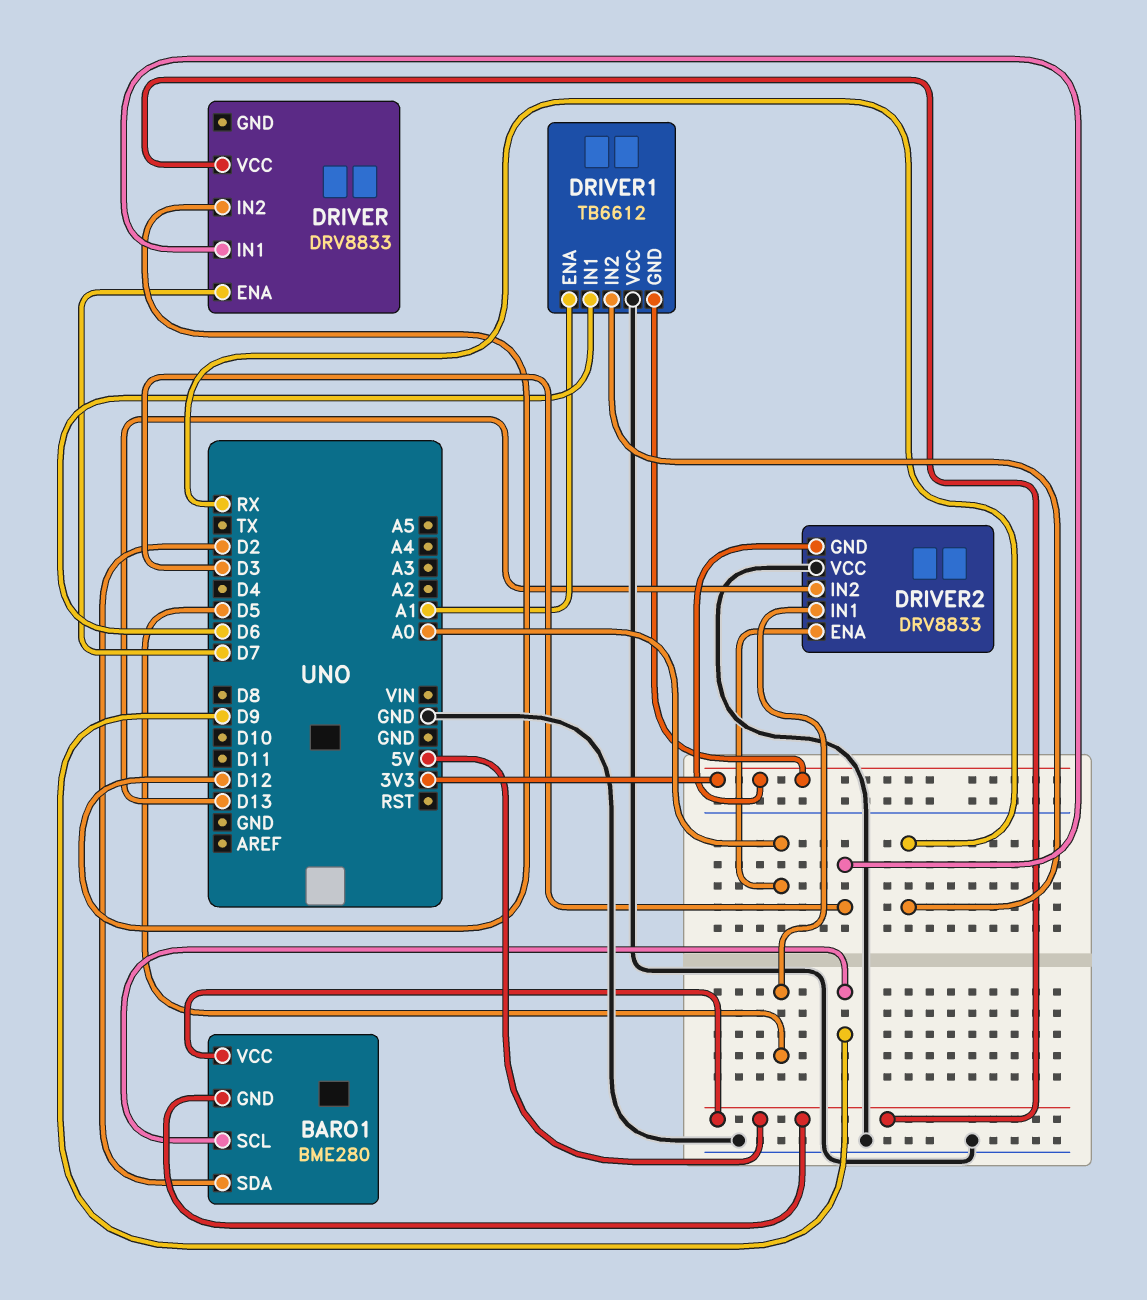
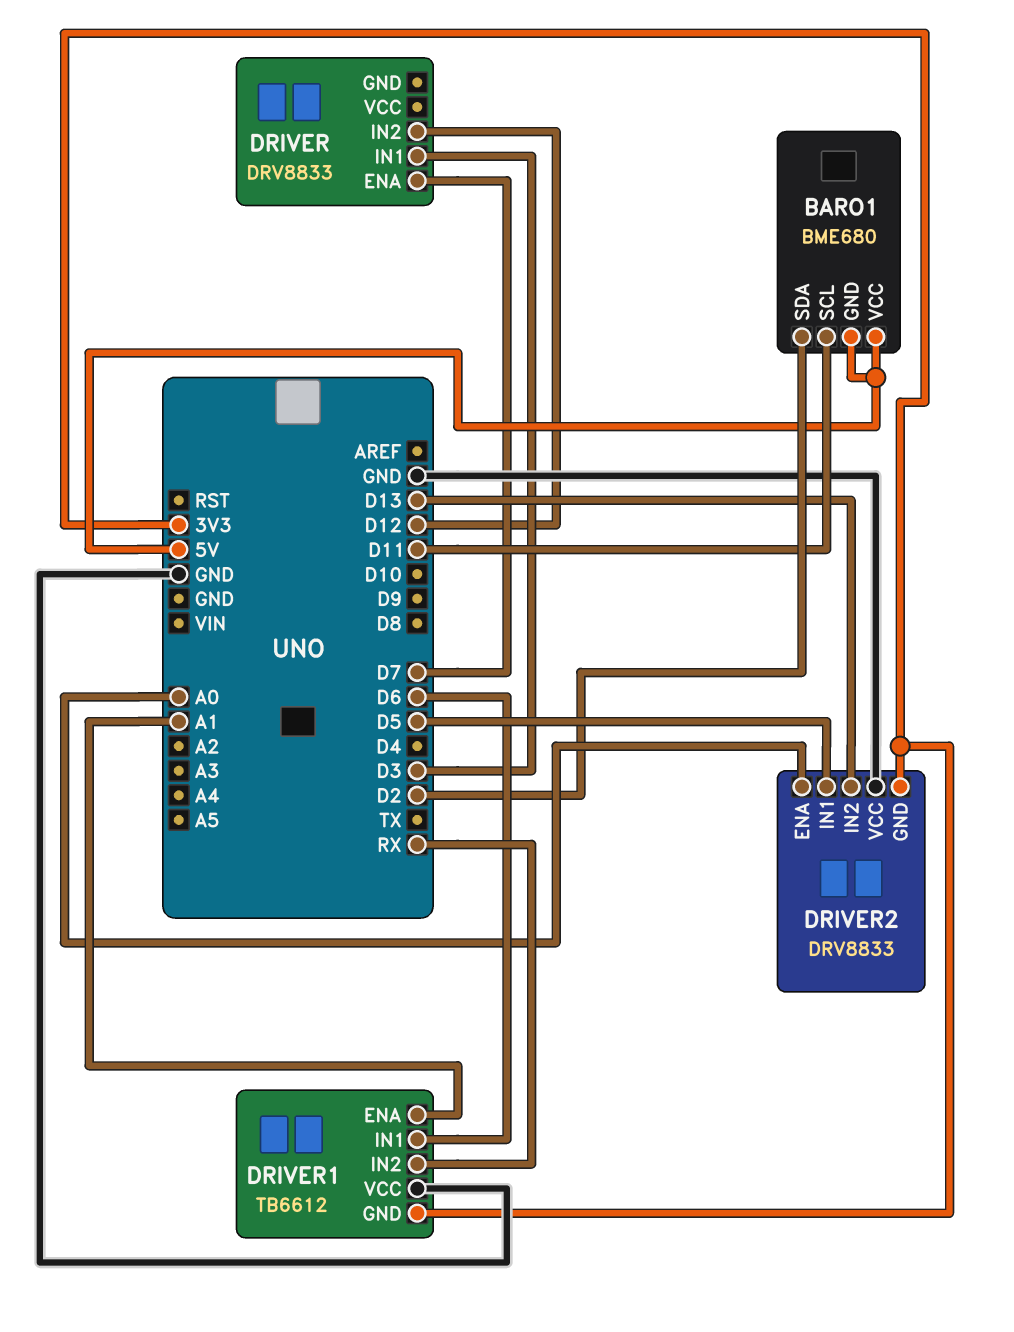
BARO1: BME280 -> BME680
BARO1 pin SCL: D9 -> D11
DRIVER pin VCC: 5V -> none

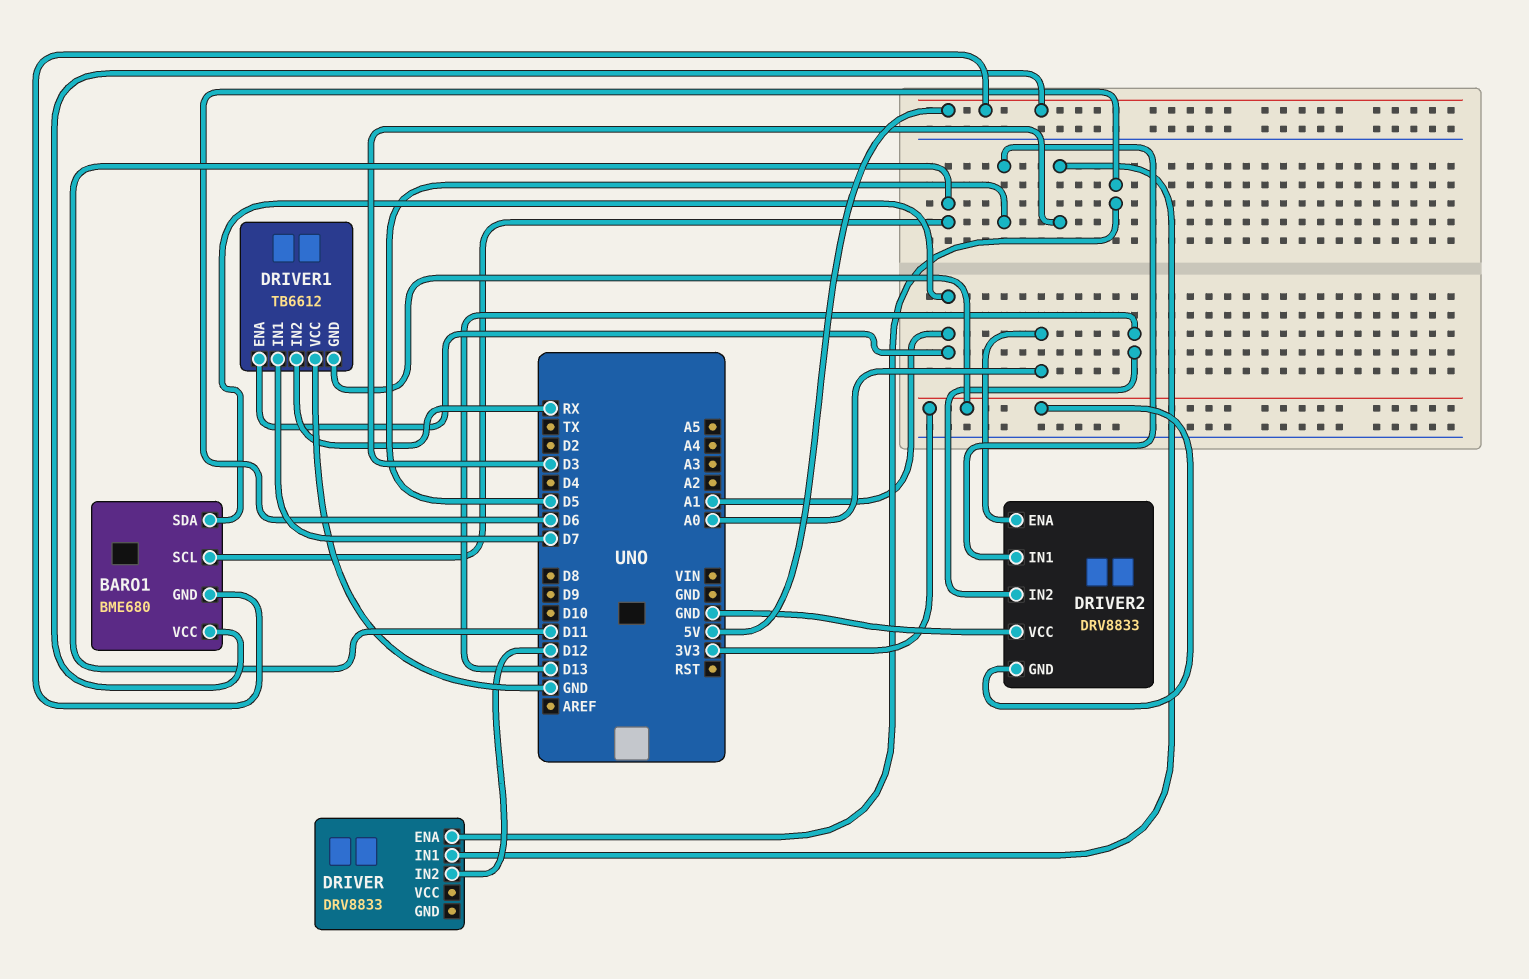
BARO1 pin SDA: D2 -> A1
DRIVER pin ENA: D7 -> D6
DRIVER1 pin IN1: D6 -> D7

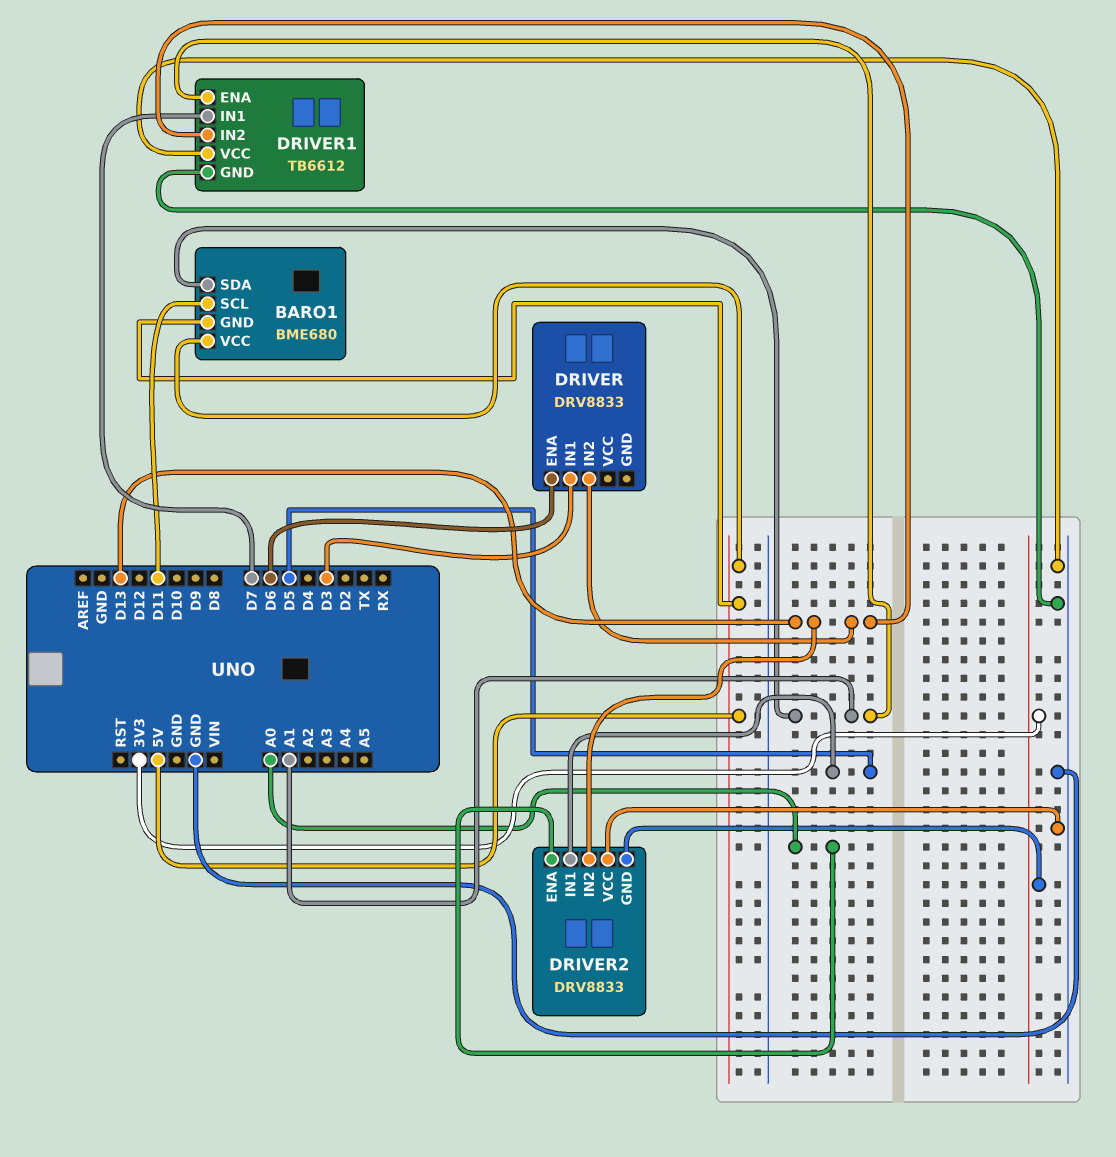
DRIVER pin IN2: D12 -> D13
DRIVER1 pin GND: 3V3 -> GND
DRIVER1 pin IN2: RX -> D13

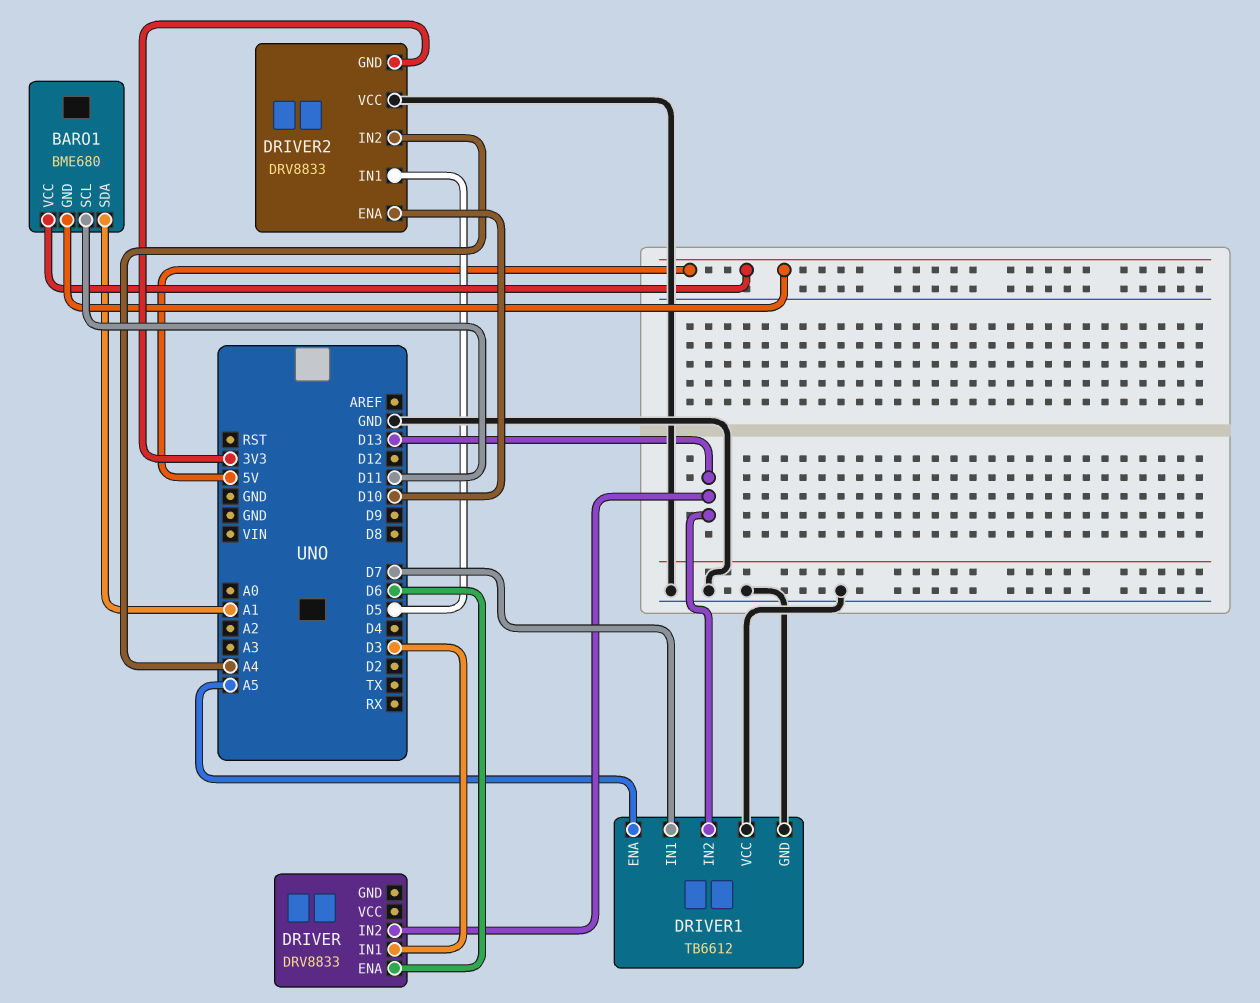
DRIVER1 pin ENA: A1 -> A5
DRIVER2 pin ENA: A0 -> D10
DRIVER2 pin IN2: D13 -> A4

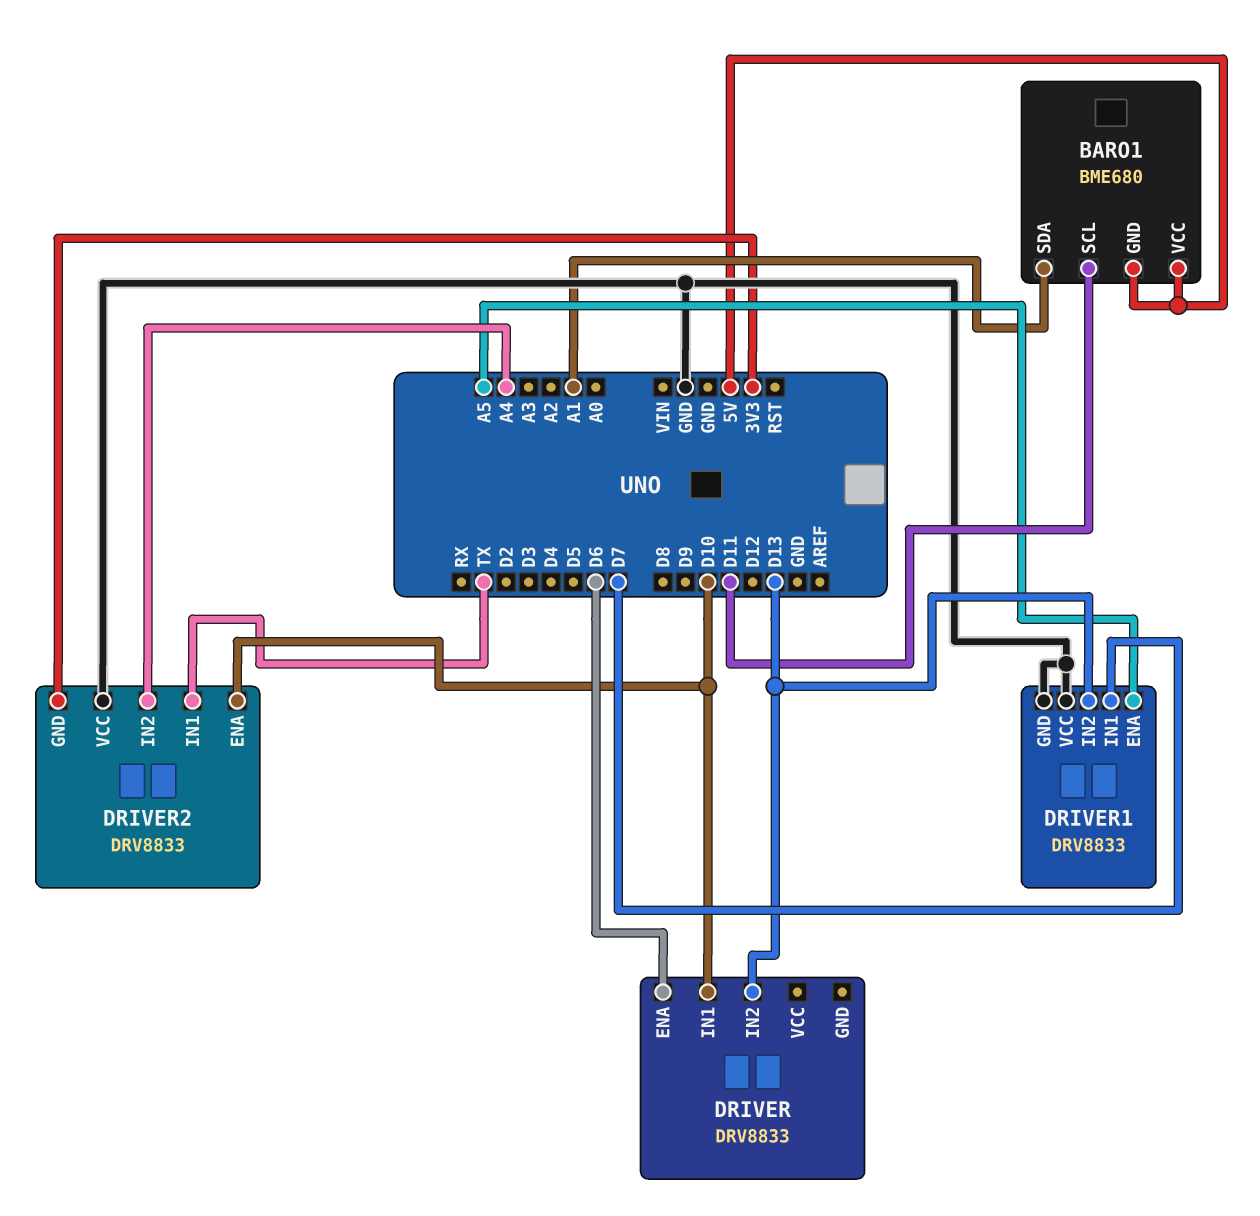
DRIVER pin IN1: D3 -> D10
DRIVER1: TB6612 -> DRV8833
DRIVER2 pin IN1: D5 -> TX

